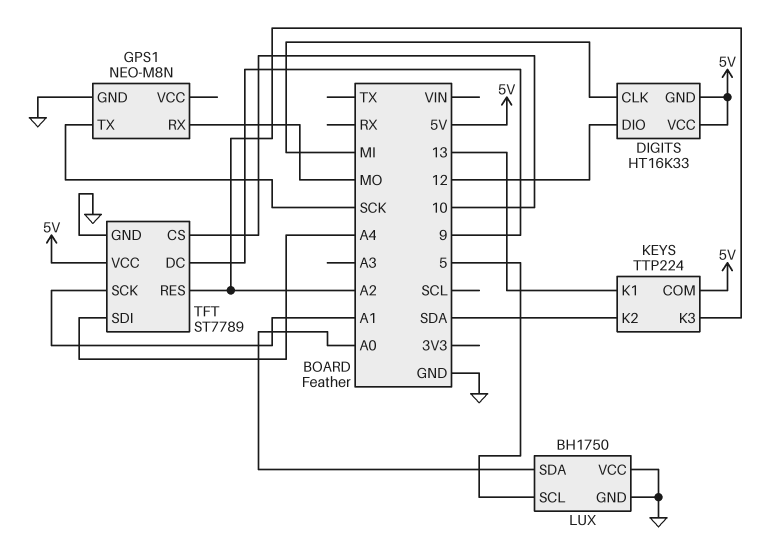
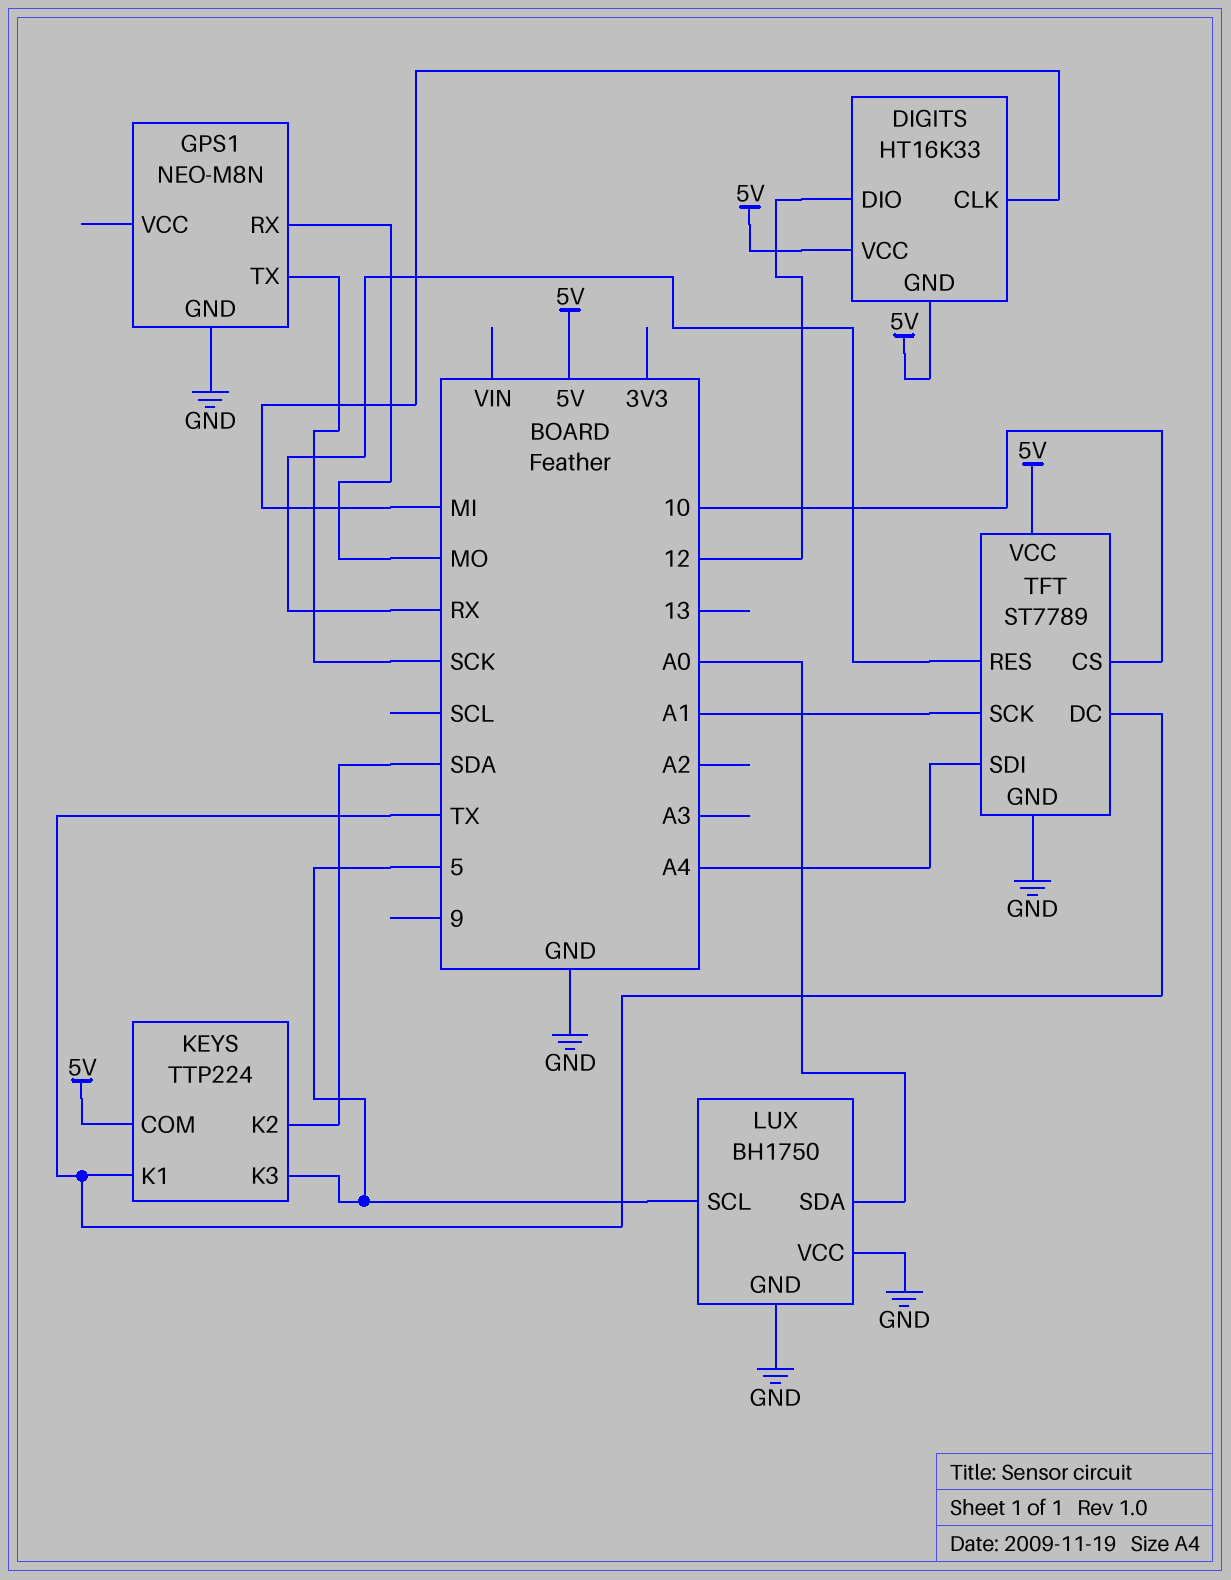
KEYS pin K1: 13 -> TX
KEYS pin K3: A2 -> 5
TFT pin DC: 9 -> TX
TFT pin RES: A2 -> RX

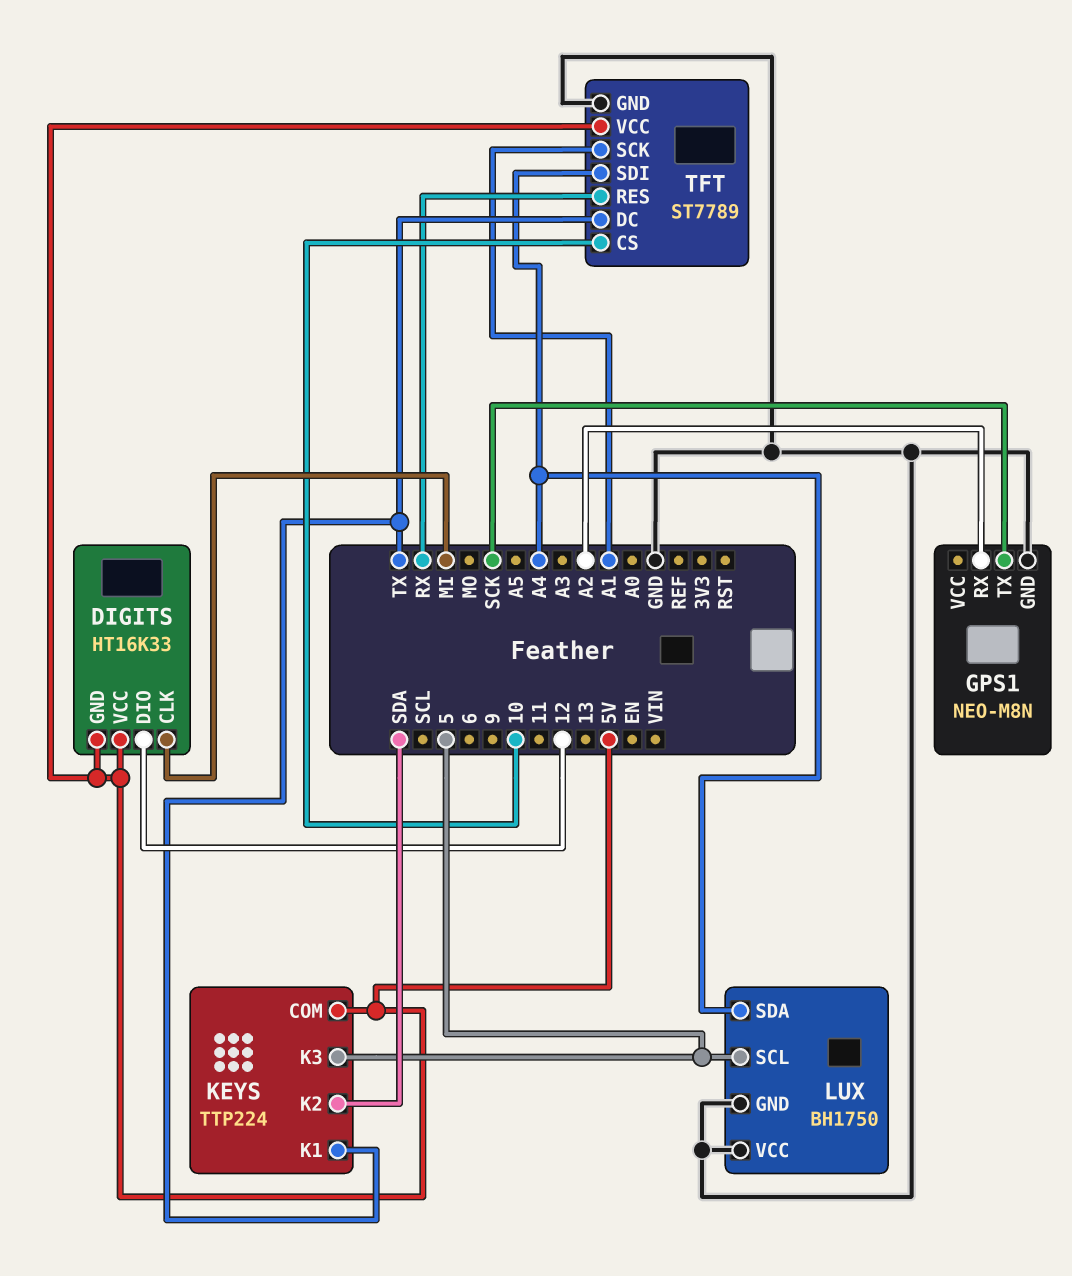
GPS1 pin RX: MO -> A2
LUX pin SDA: A0 -> A4

